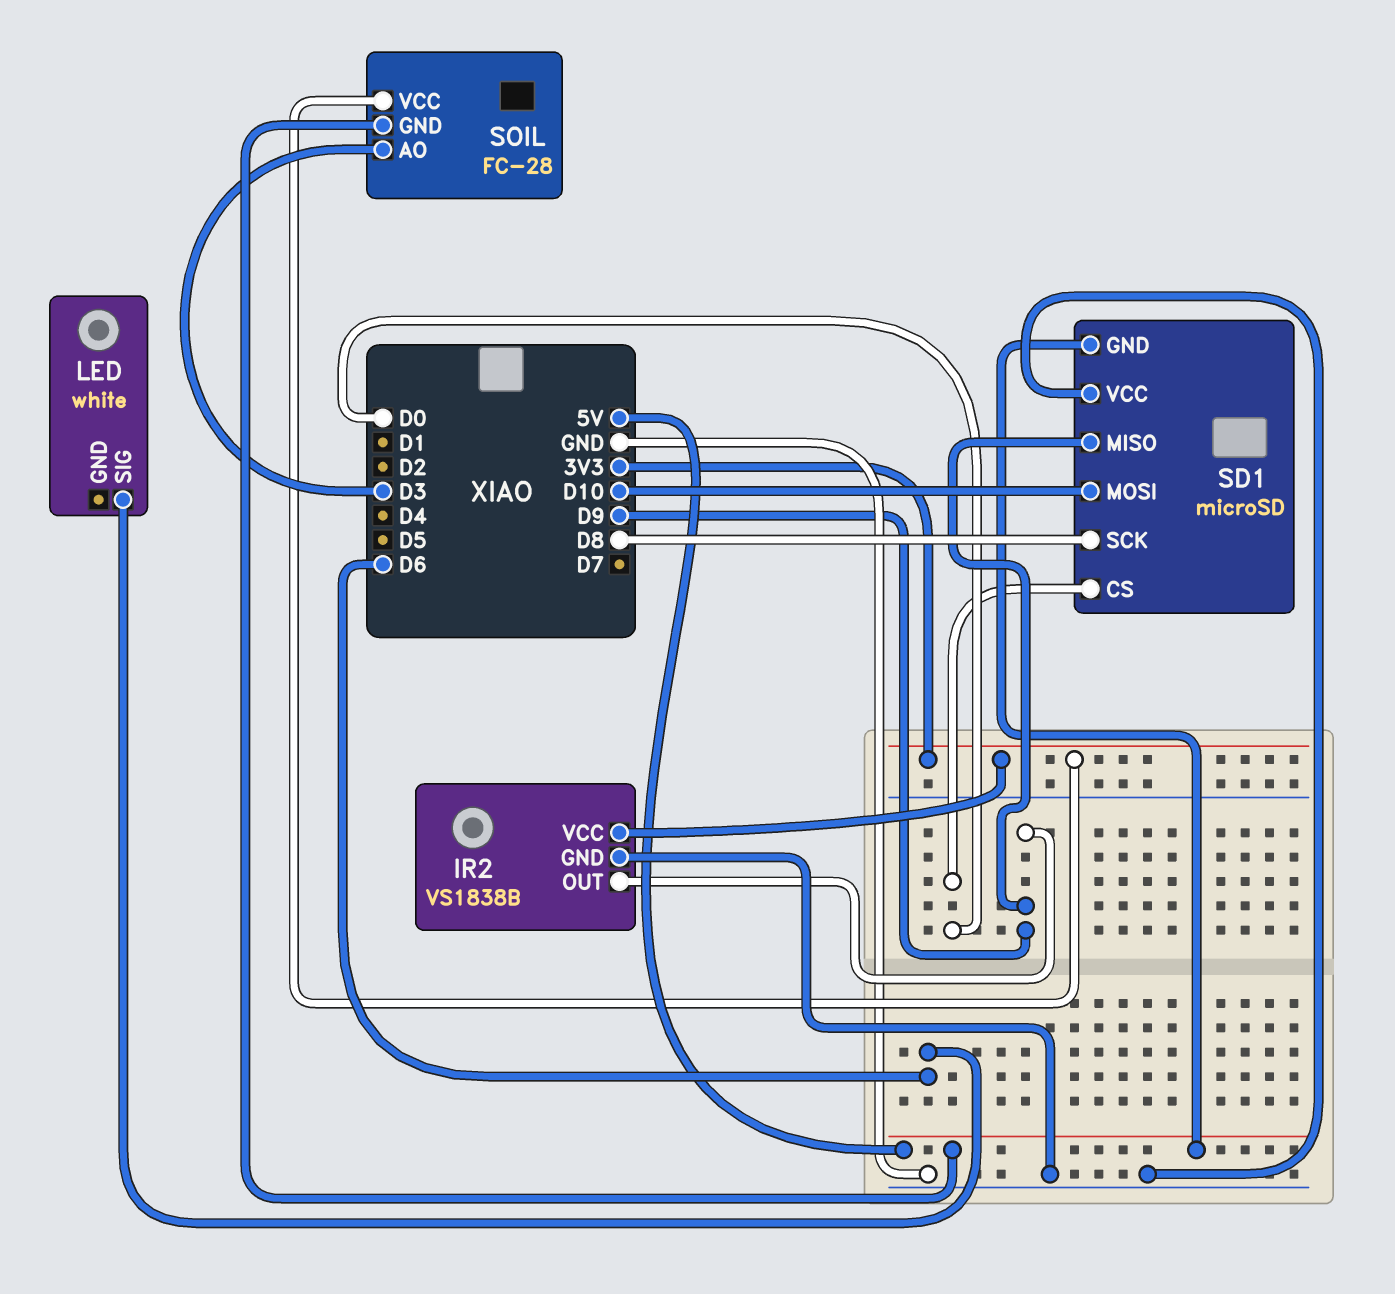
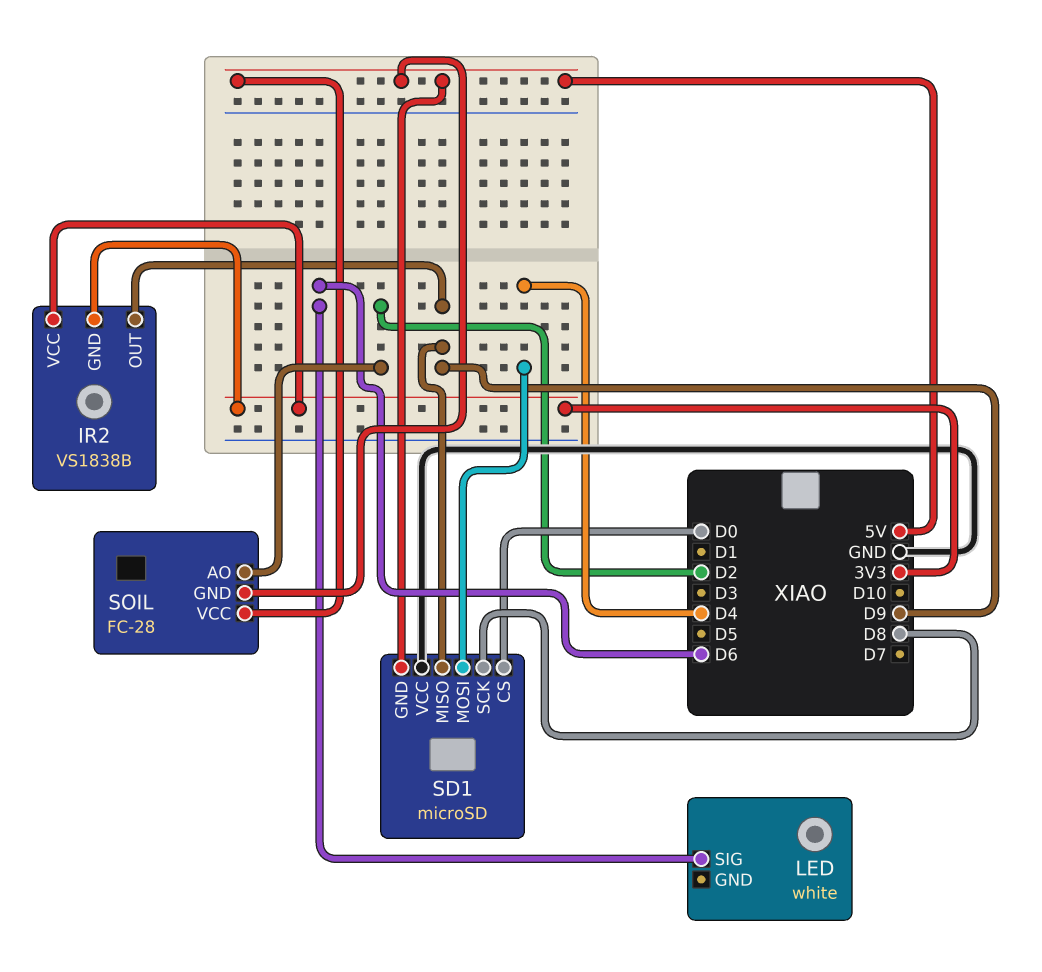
IR2 pin GND: GND -> 3V3
SD1 pin MOSI: D10 -> D4
SOIL pin AO: D3 -> D2
SOIL pin VCC: 3V3 -> 5V

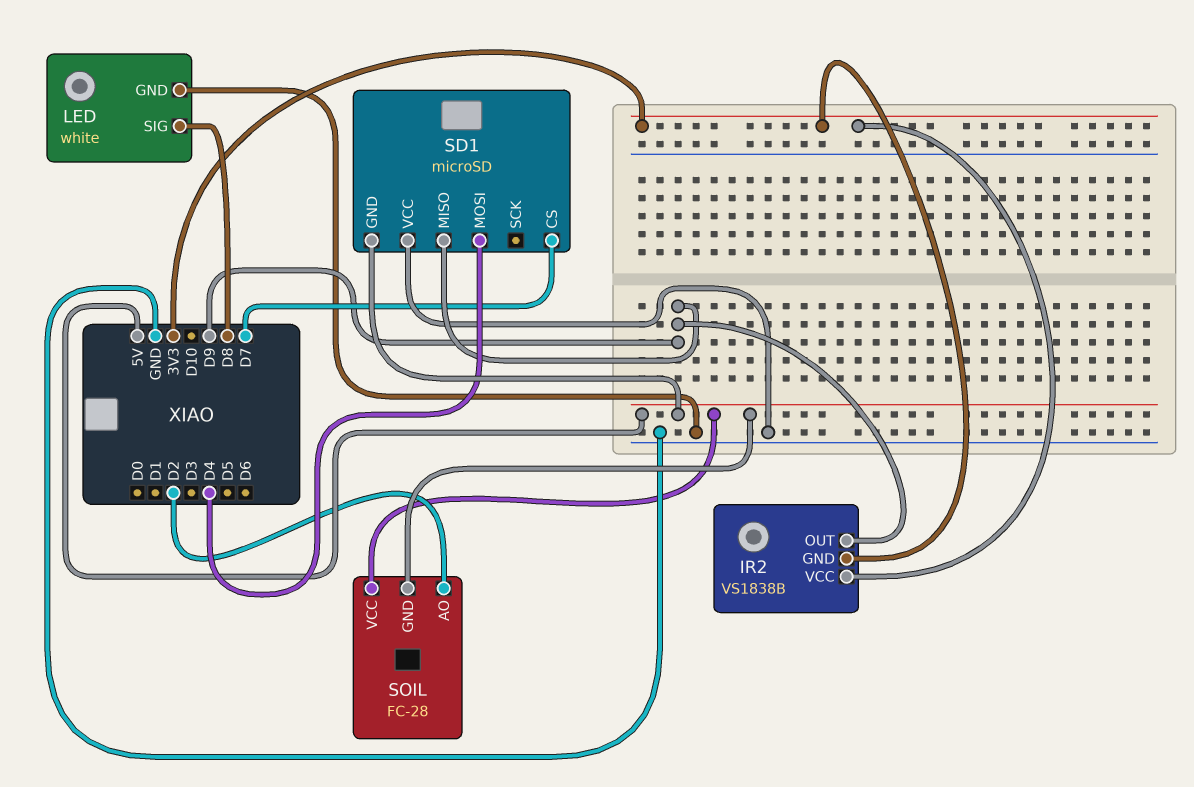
LED pin GND: none -> GND
LED pin SIG: D6 -> D8
SD1 pin CS: D0 -> D7
SD1 pin SCK: D8 -> none

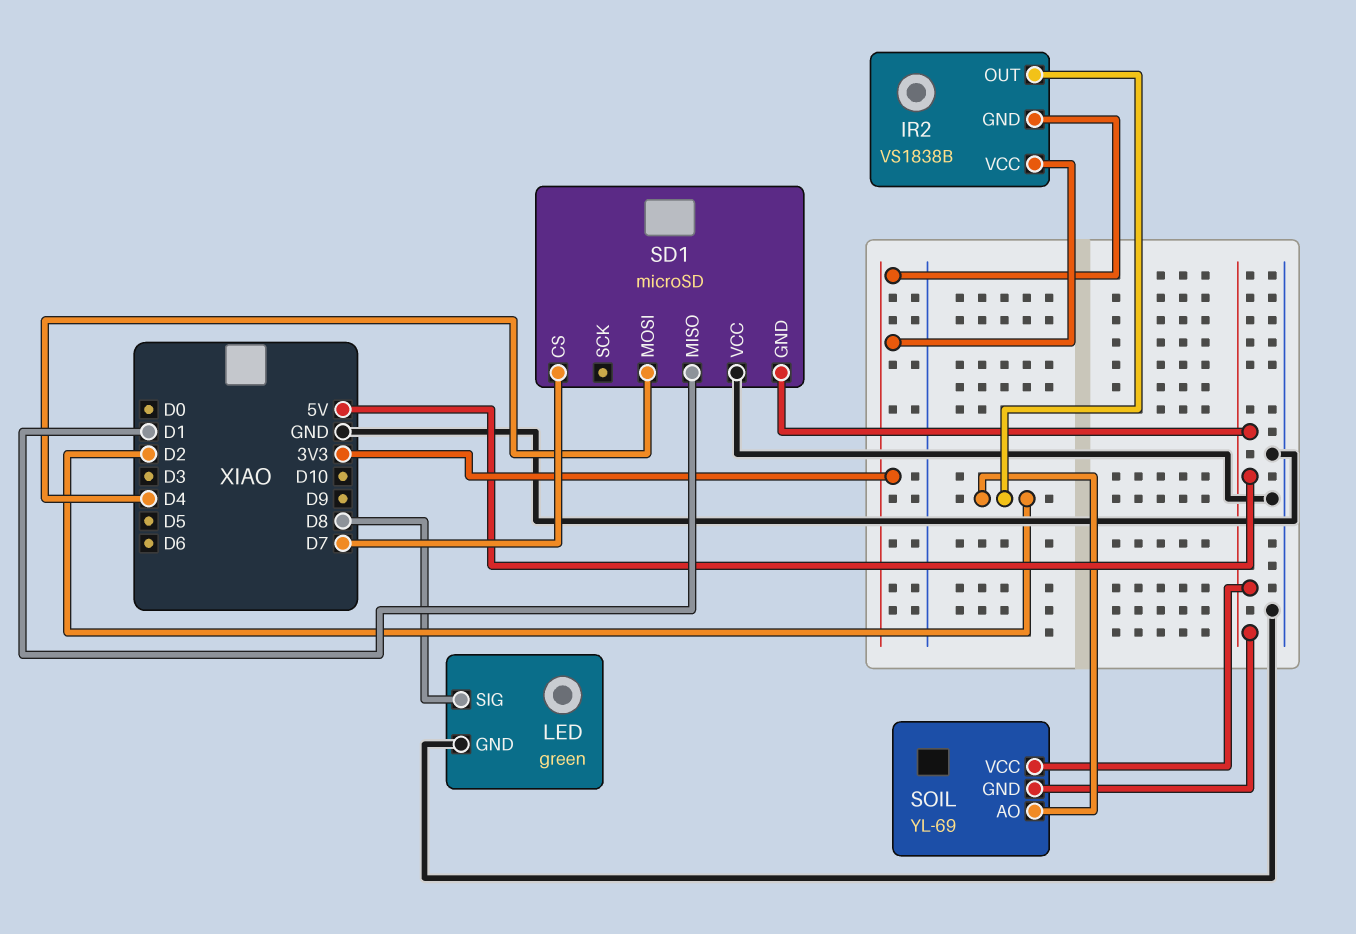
IR2 pin OUT: D9 -> D2
LED: white -> green
SD1 pin MISO: D9 -> D1
SOIL: FC-28 -> YL-69

